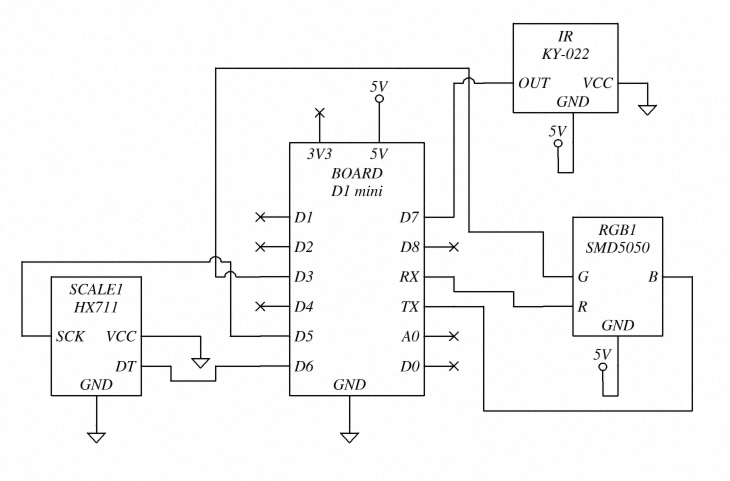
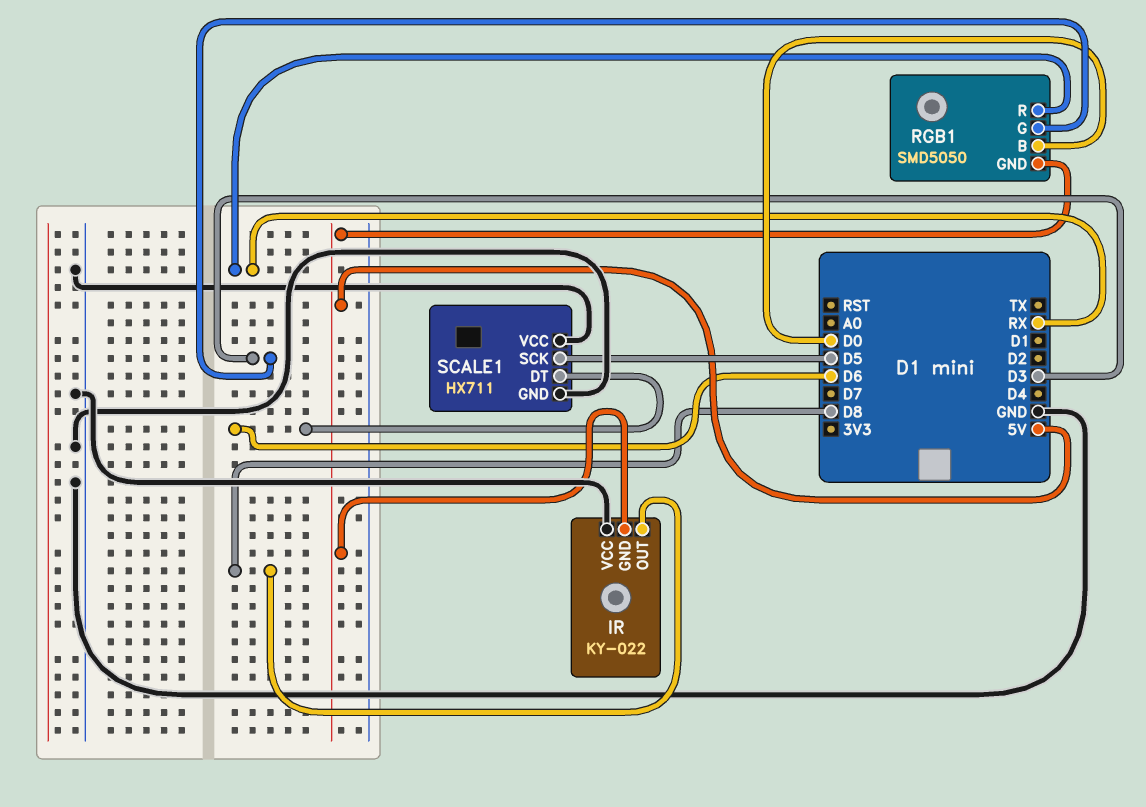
IR pin OUT: D7 -> D8
RGB1 pin B: TX -> D0

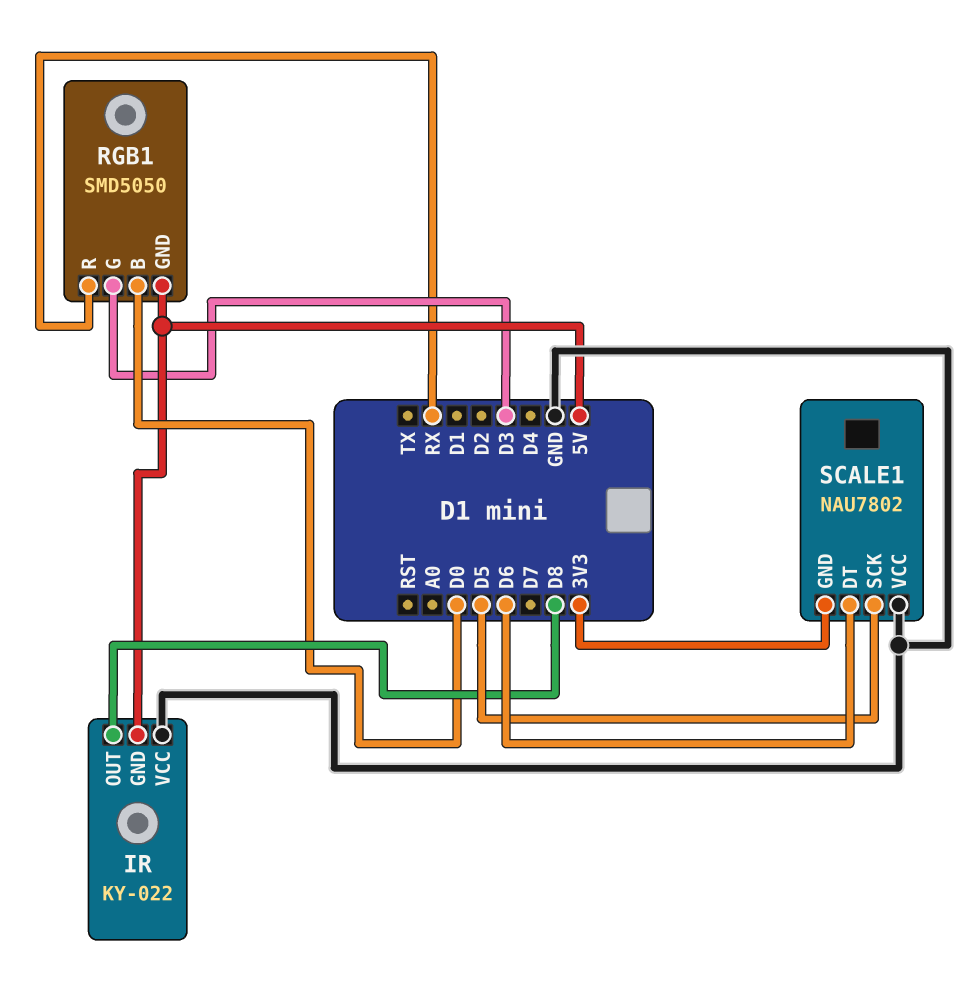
SCALE1: HX711 -> NAU7802
SCALE1 pin GND: GND -> 3V3

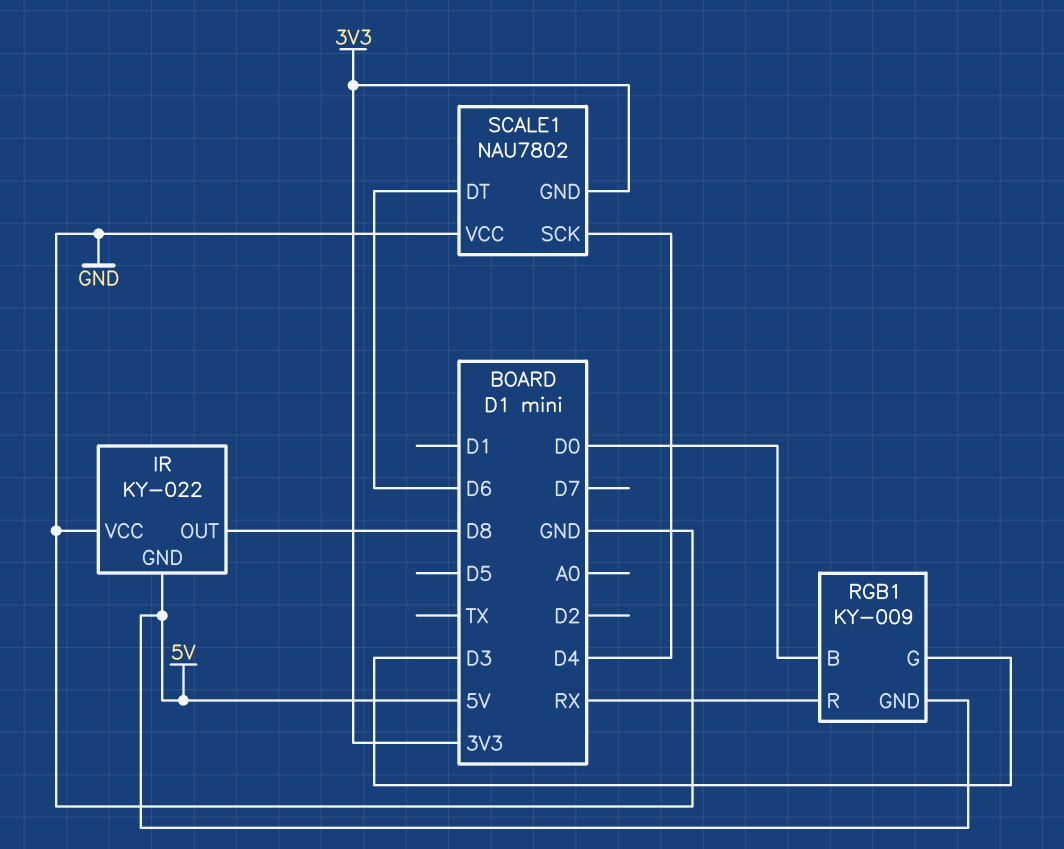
RGB1: SMD5050 -> KY-009
SCALE1 pin SCK: D5 -> D4

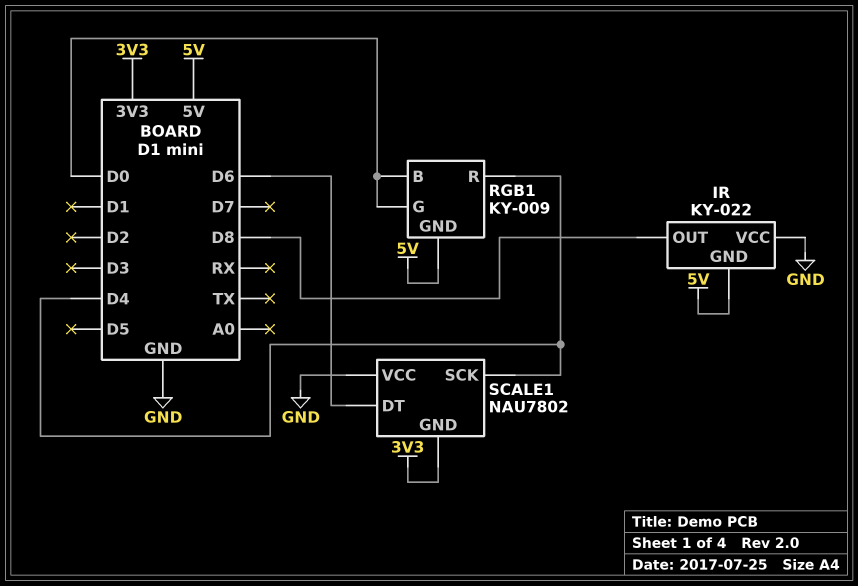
RGB1 pin G: D3 -> D0
RGB1 pin R: RX -> D4

